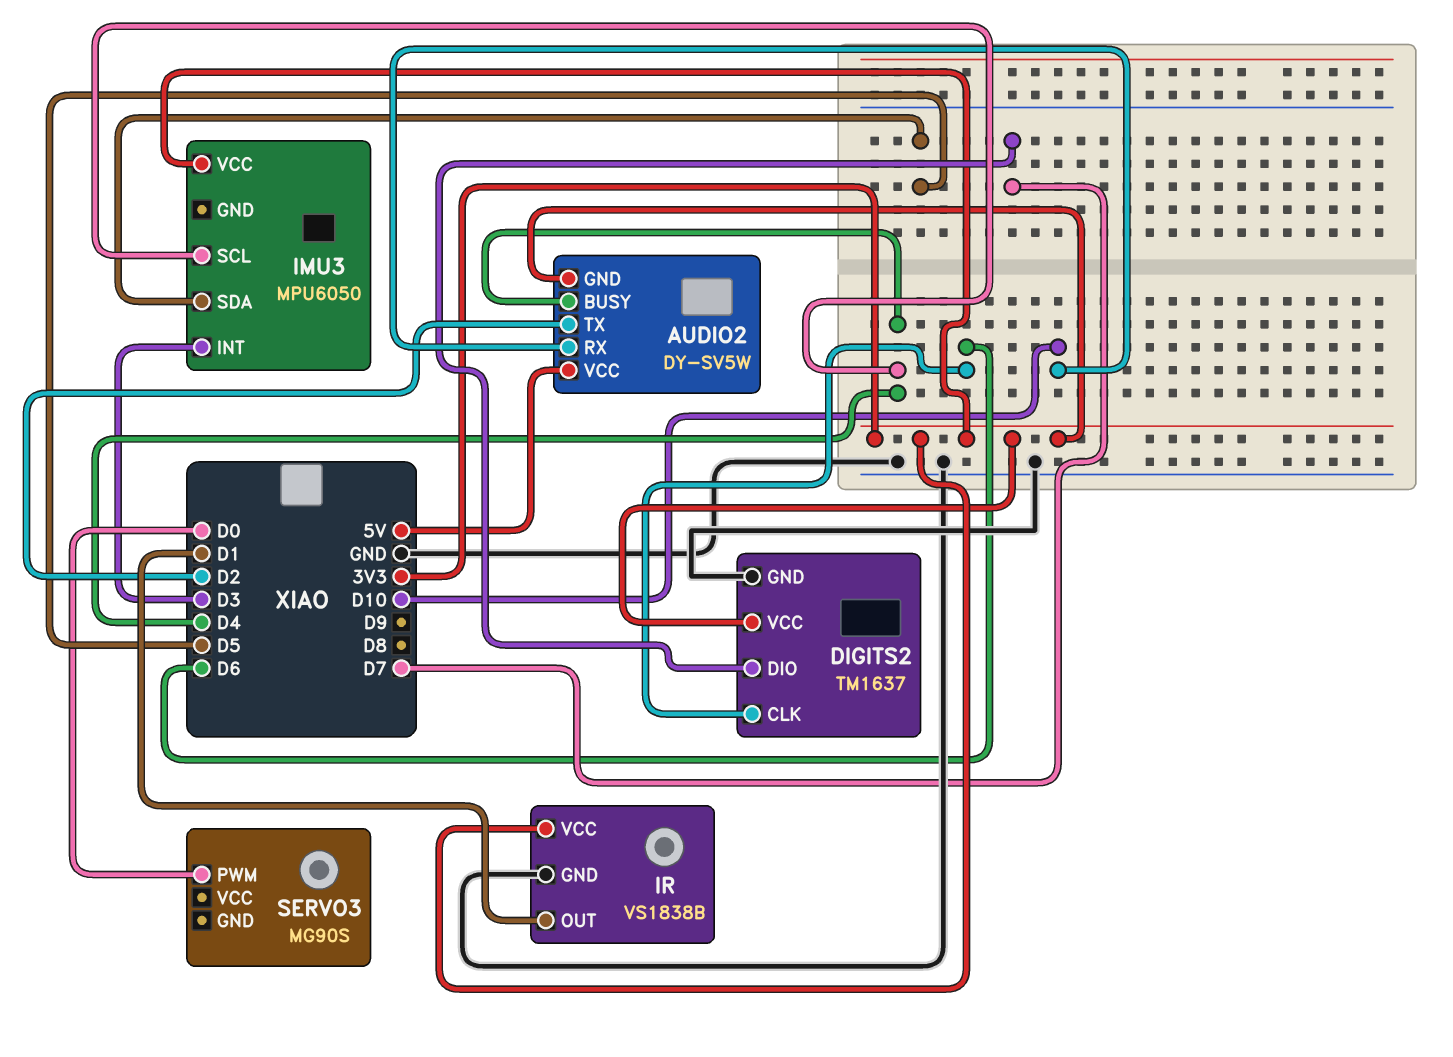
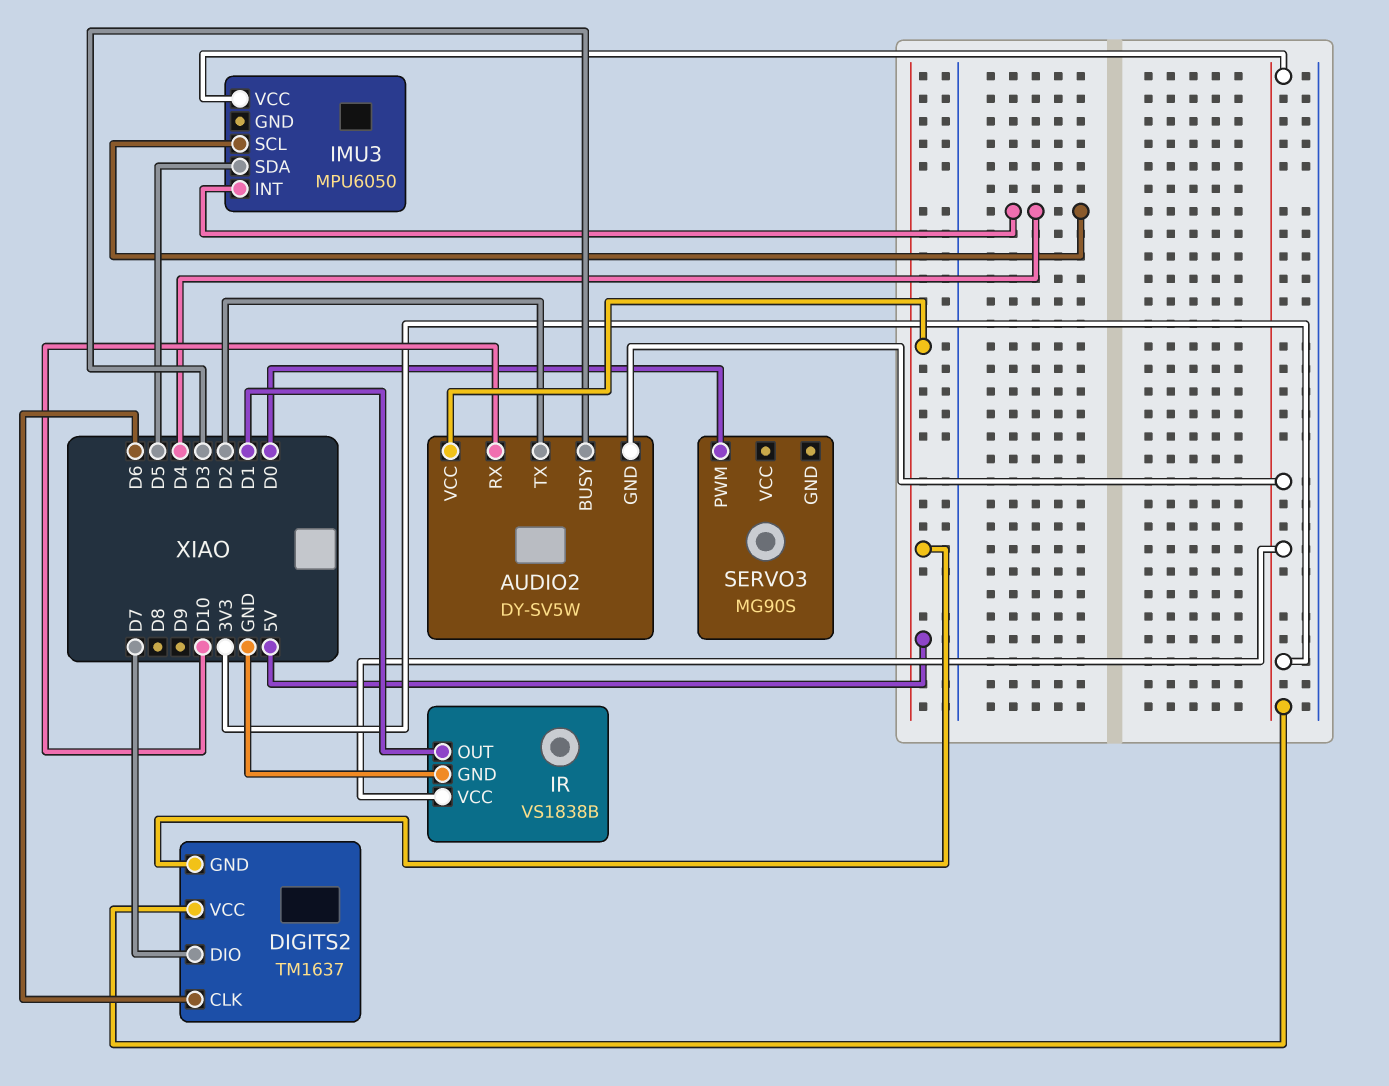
AUDIO2 pin BUSY: D4 -> D3
DIGITS2 pin GND: GND -> 5V
IMU3 pin INT: D3 -> D4

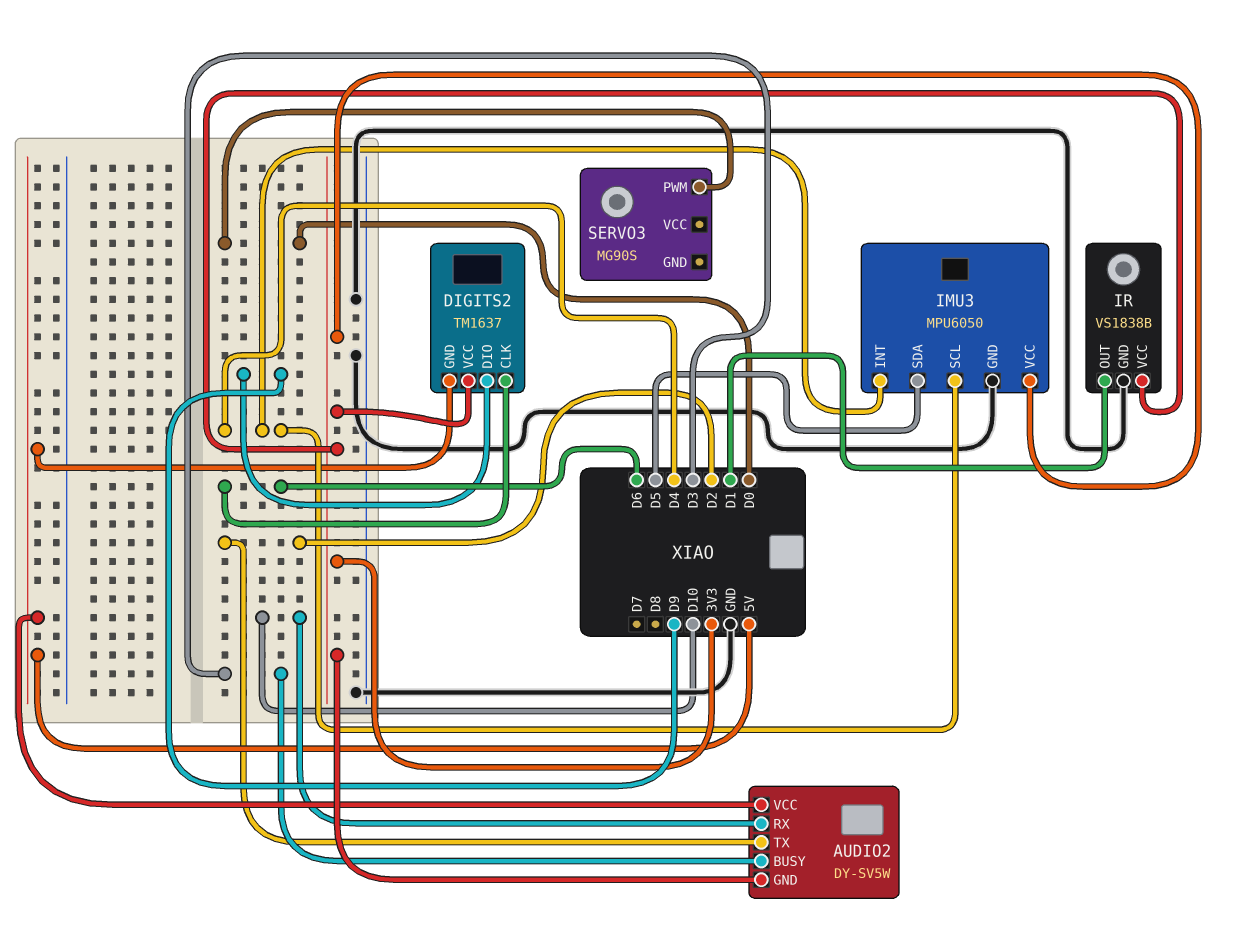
DIGITS2 pin DIO: D7 -> D9
IMU3 pin GND: none -> GND

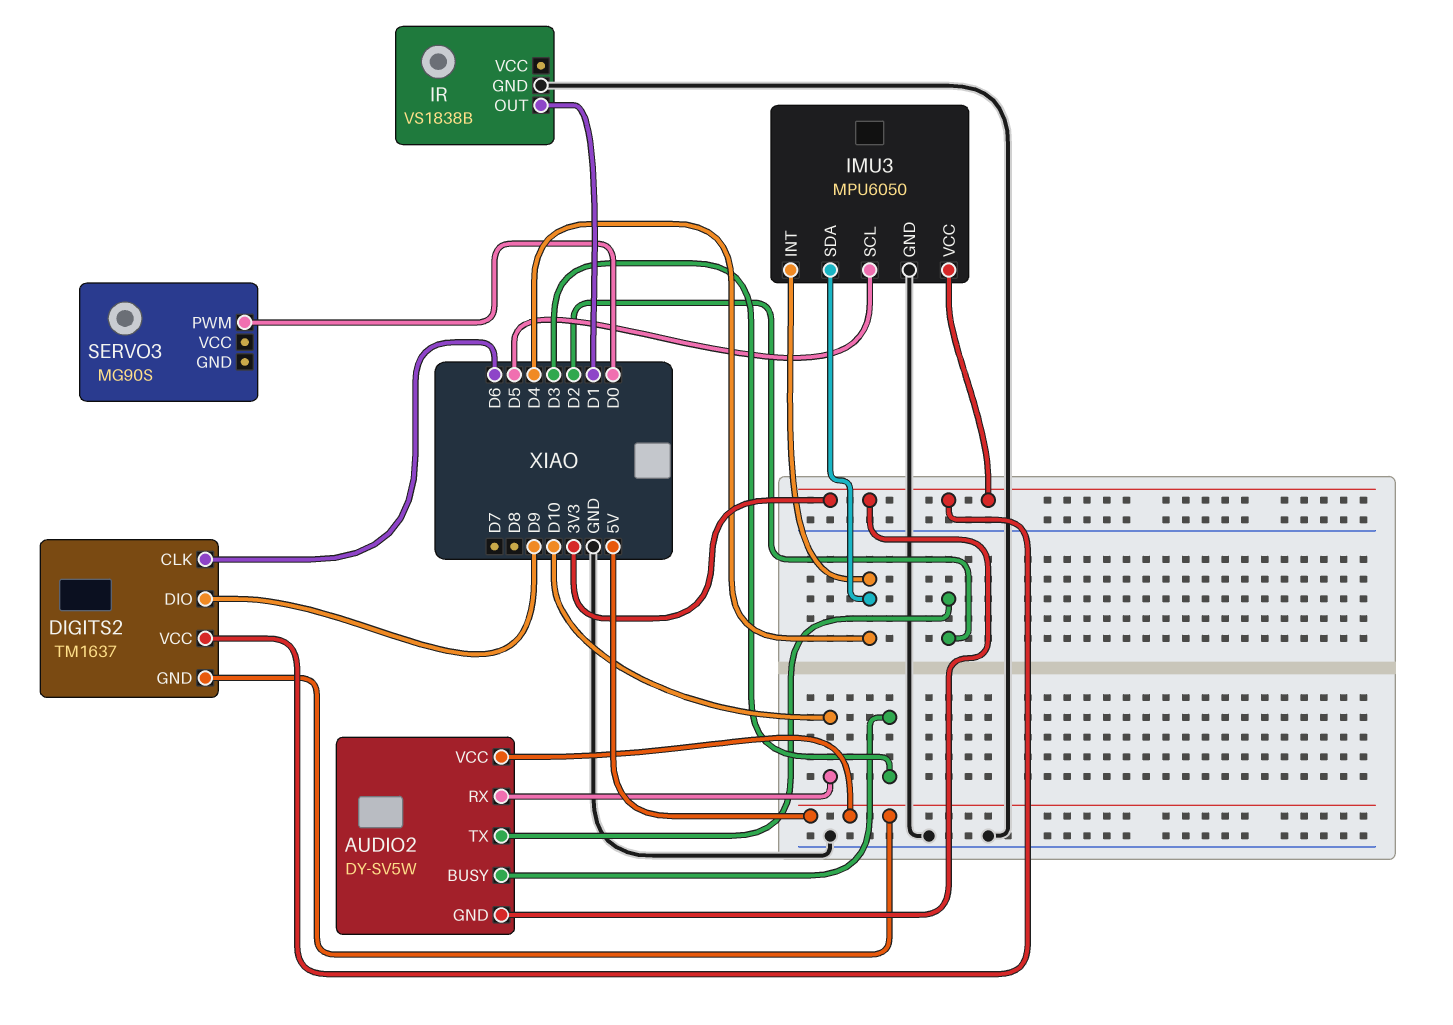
IMU3 pin SCL: D4 -> D5
IMU3 pin SDA: D5 -> D4
IR pin VCC: 3V3 -> none

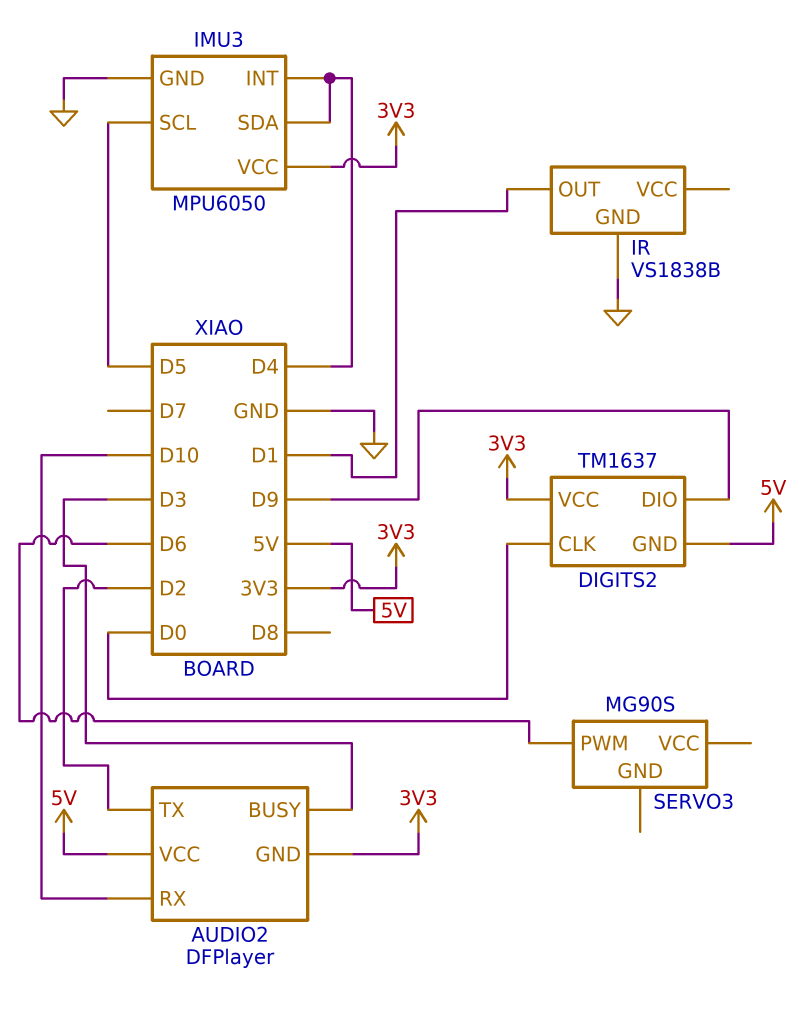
AUDIO2: DY-SV5W -> DFPlayer
DIGITS2 pin CLK: D6 -> D0
SERVO3 pin PWM: D0 -> D6

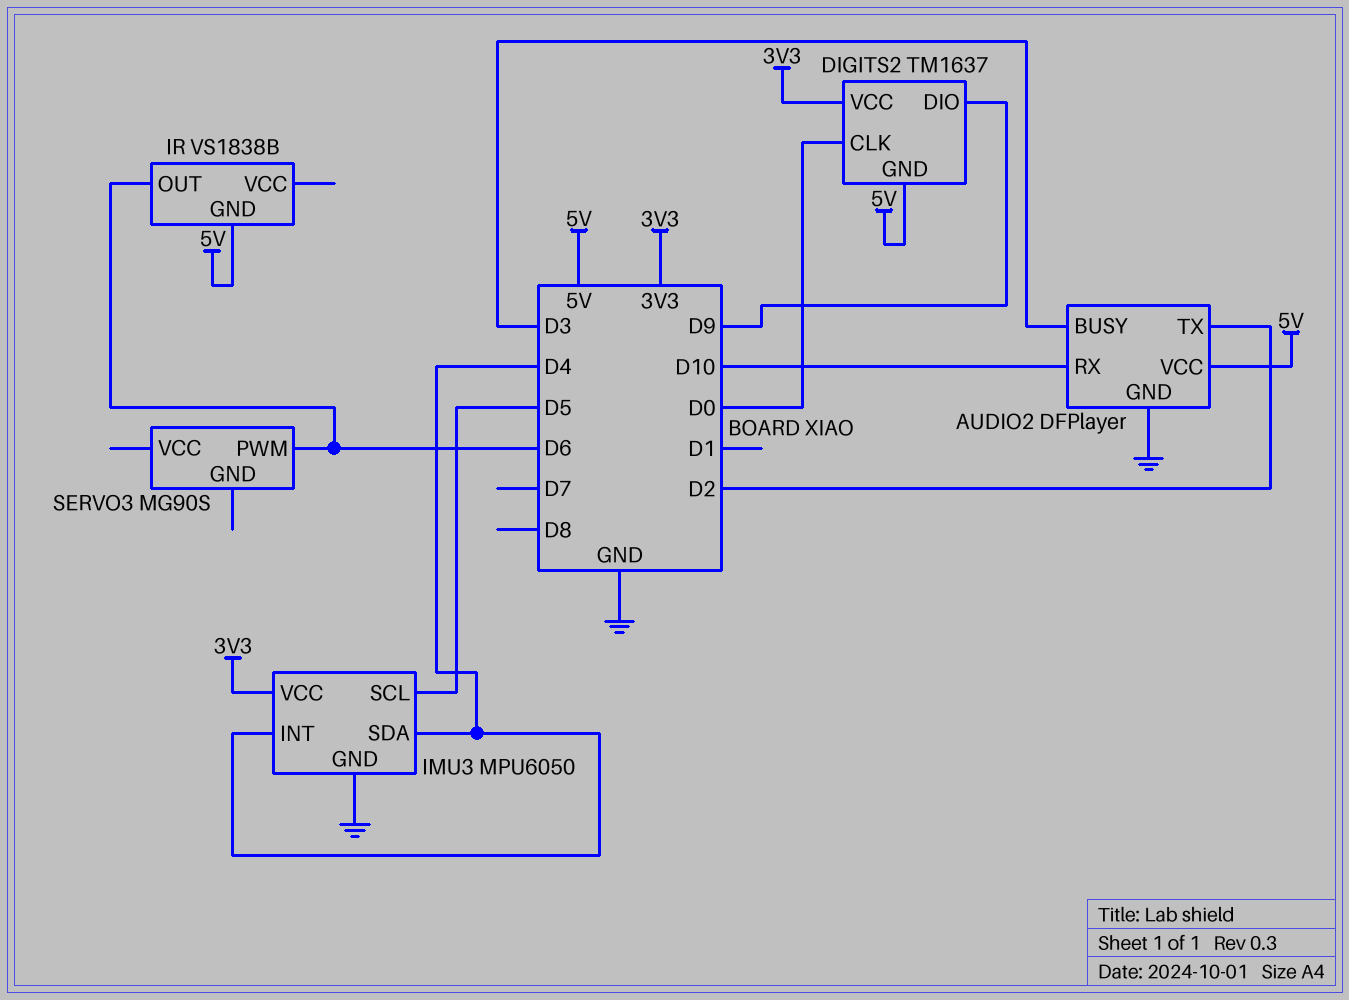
AUDIO2 pin GND: 3V3 -> GND
IR pin GND: GND -> 5V
IR pin OUT: D1 -> D6

